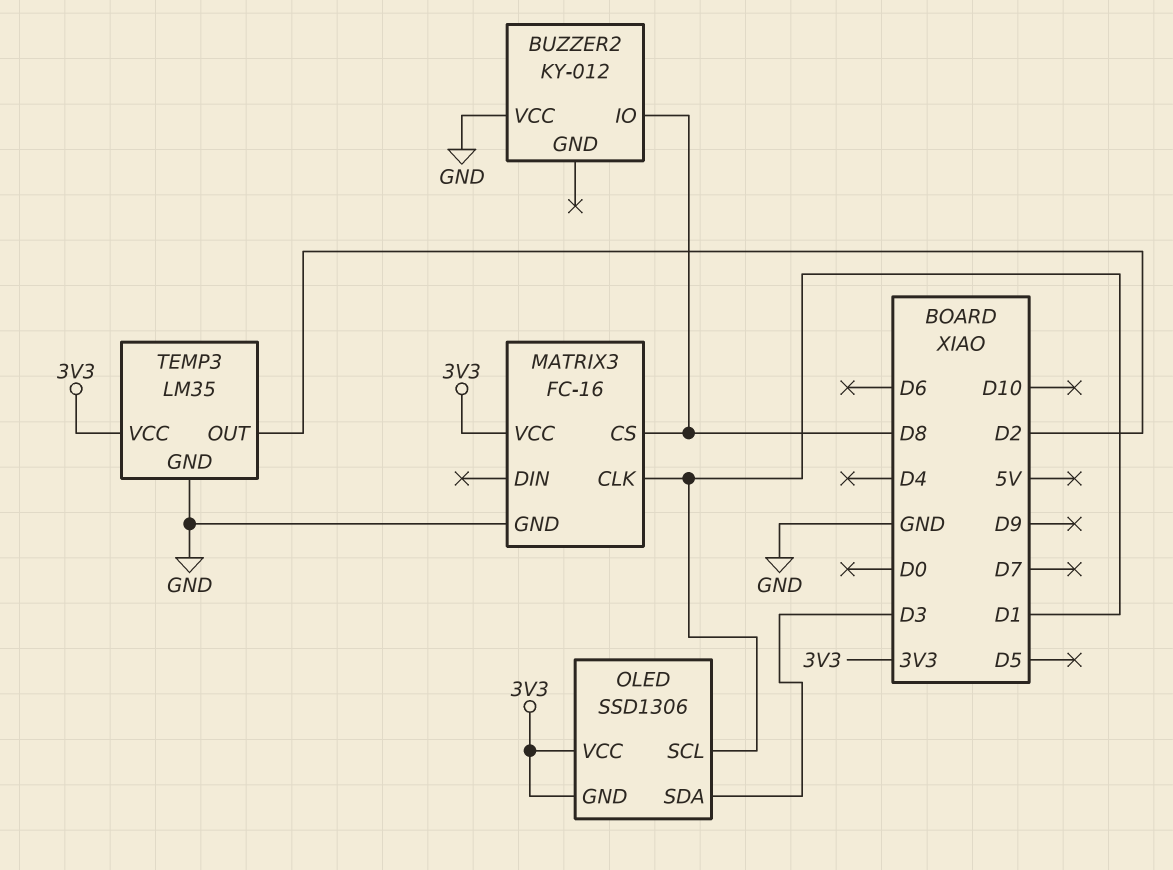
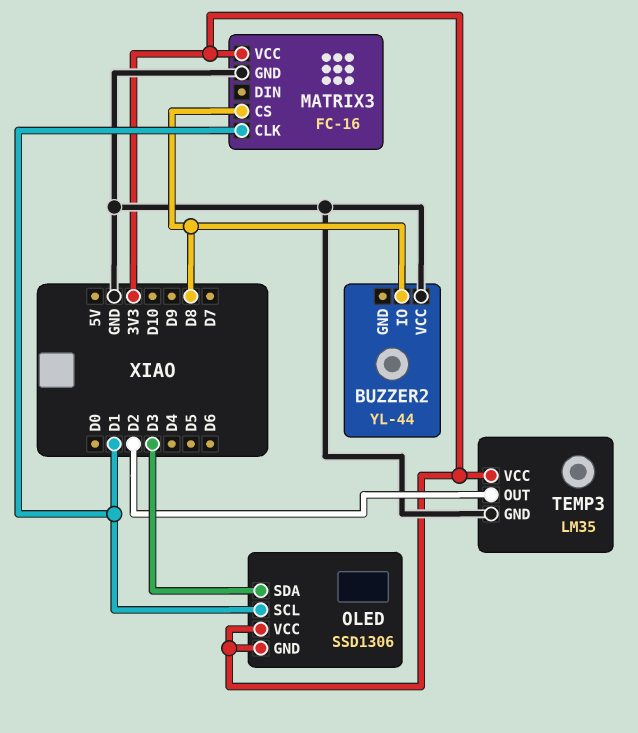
BUZZER2: KY-012 -> YL-44

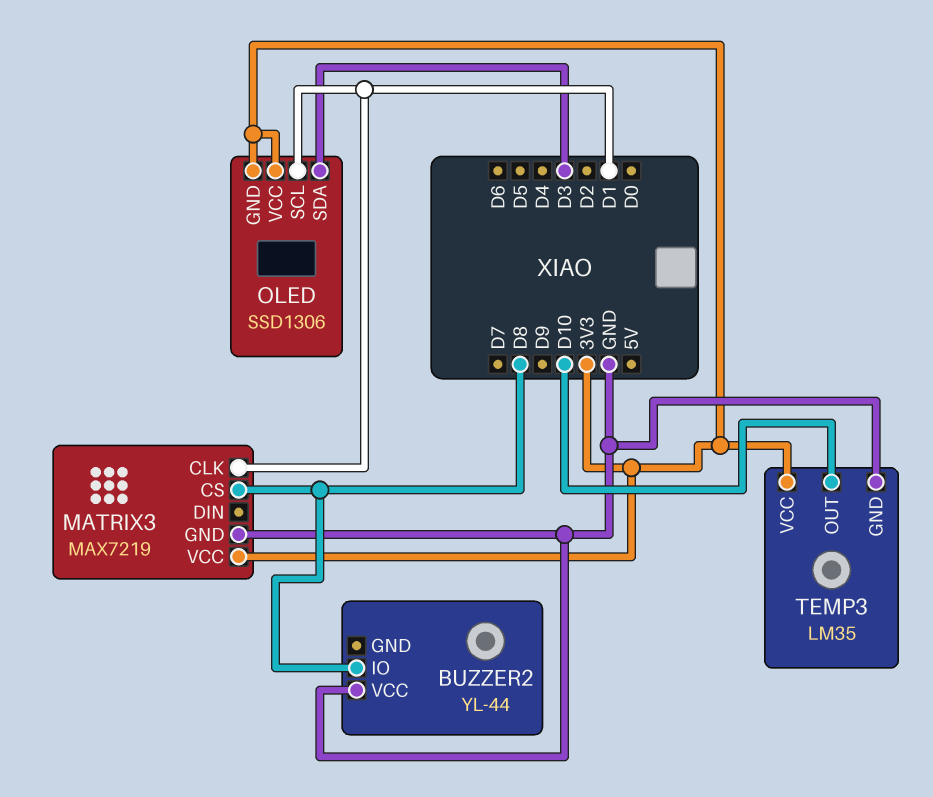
MATRIX3: FC-16 -> MAX7219
TEMP3 pin OUT: D2 -> D10

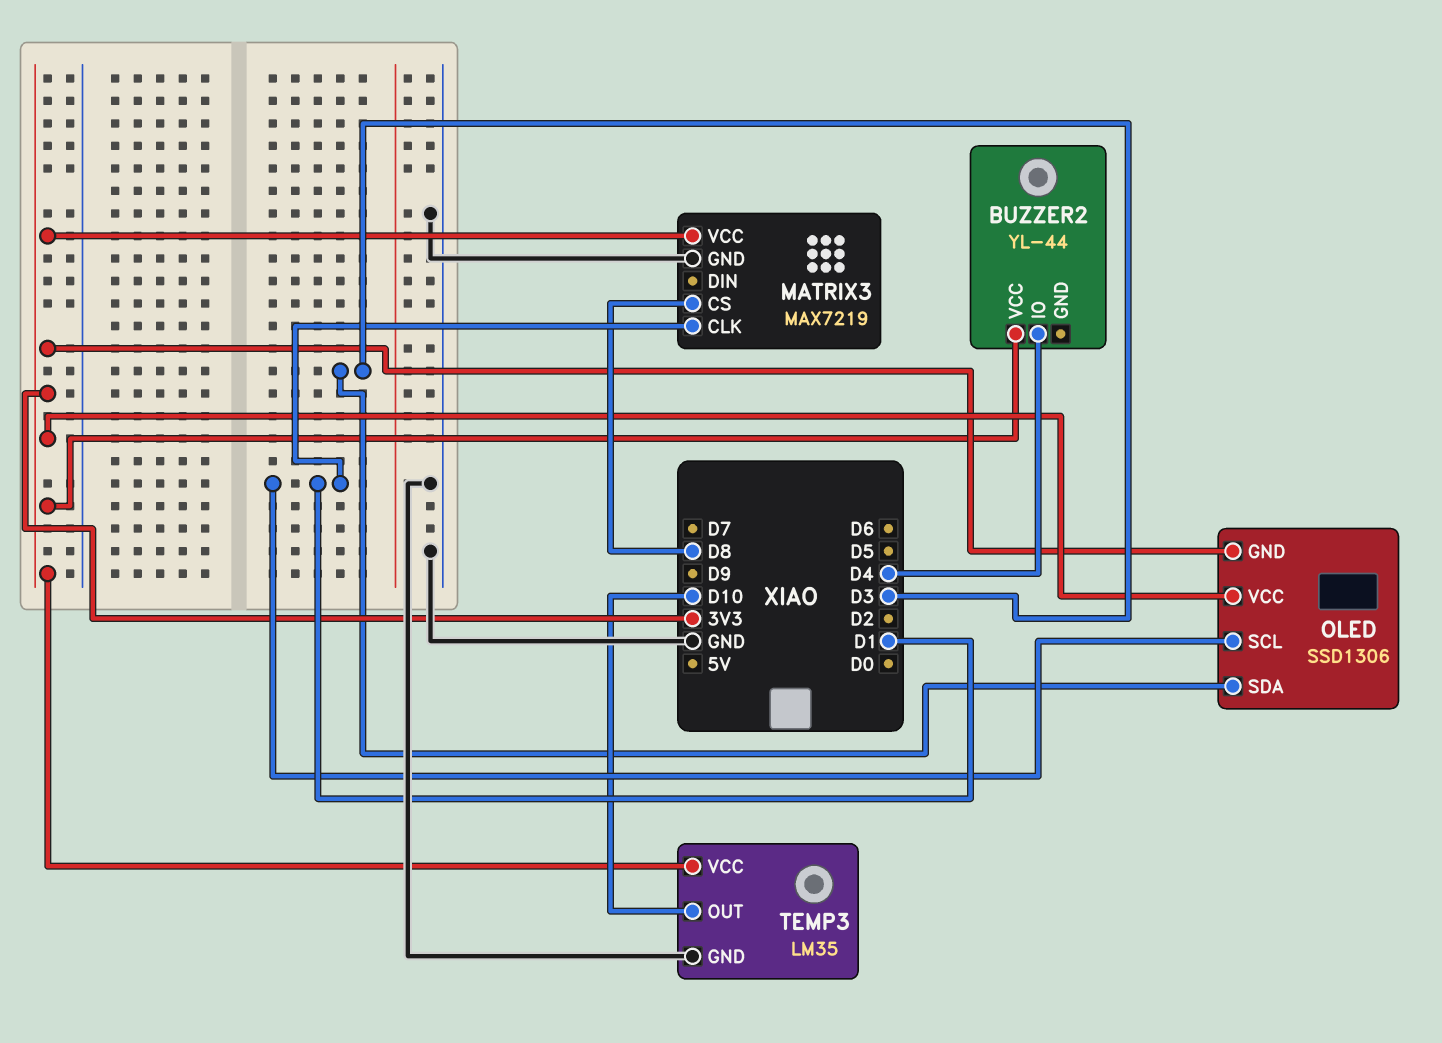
BUZZER2 pin IO: D8 -> D4
BUZZER2 pin VCC: GND -> 3V3

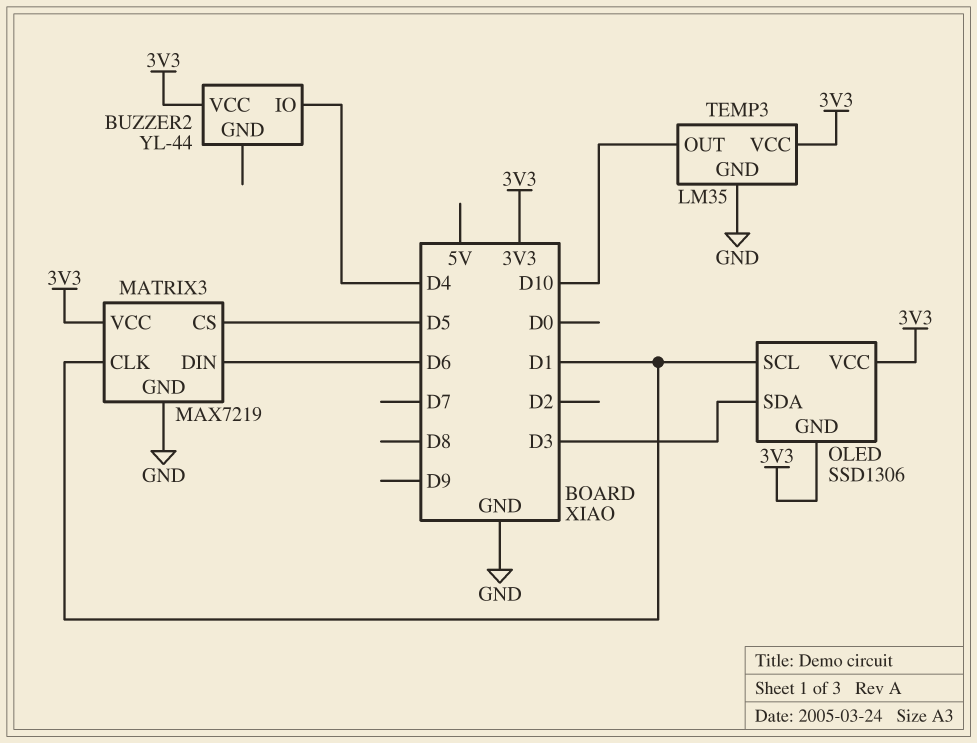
MATRIX3 pin CS: D8 -> D5
MATRIX3 pin DIN: none -> D6

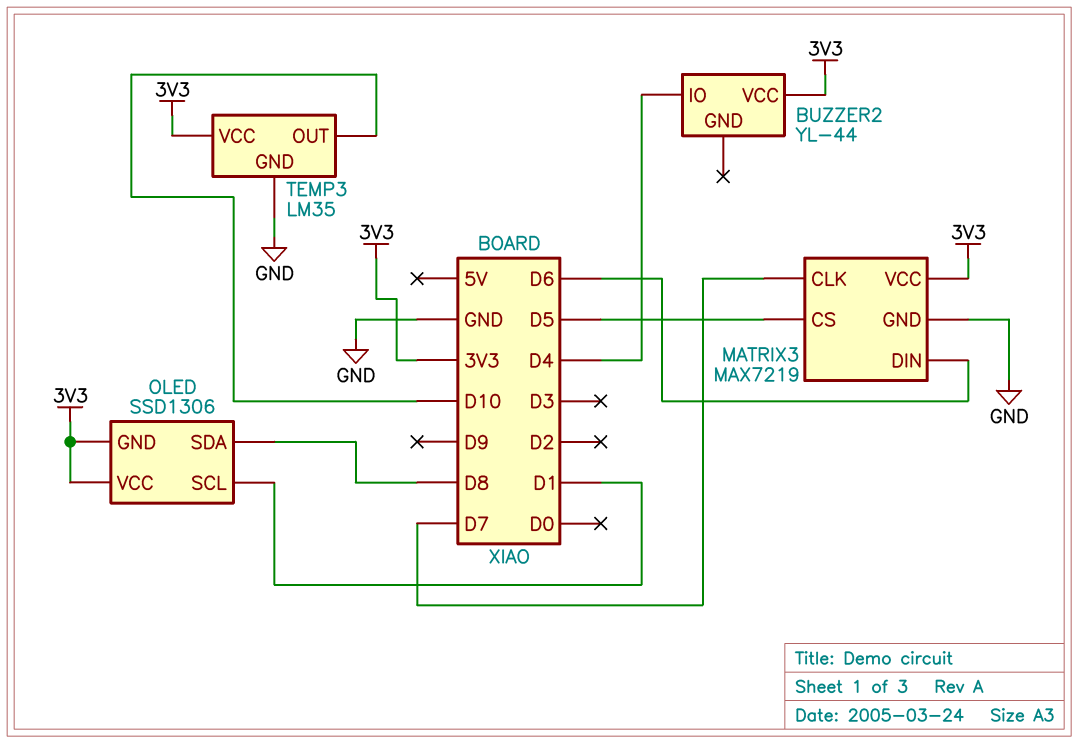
MATRIX3 pin CLK: D1 -> D7
OLED pin SDA: D3 -> D8

